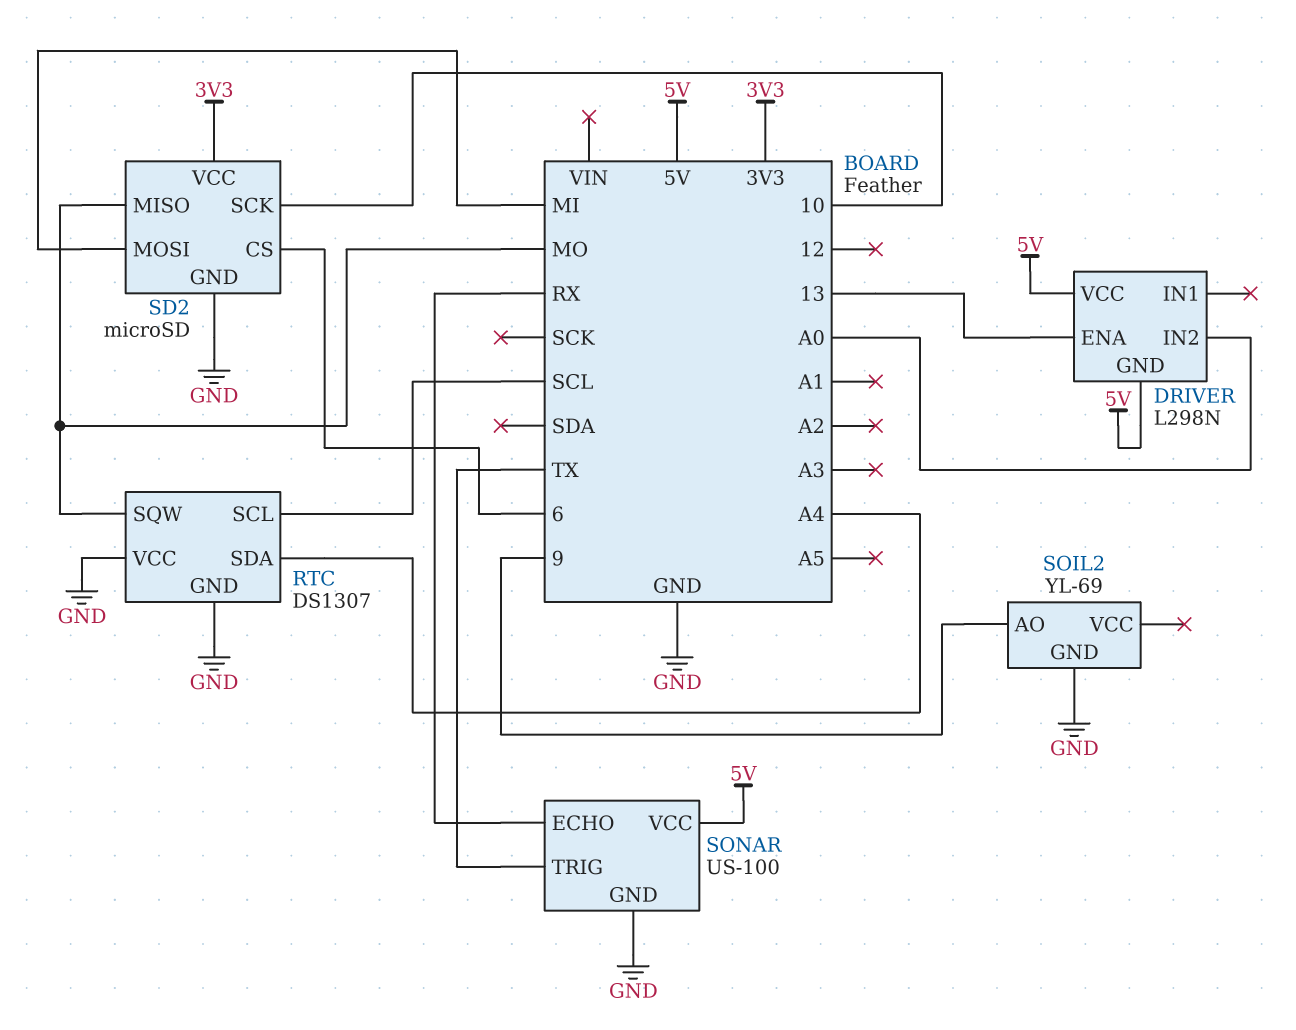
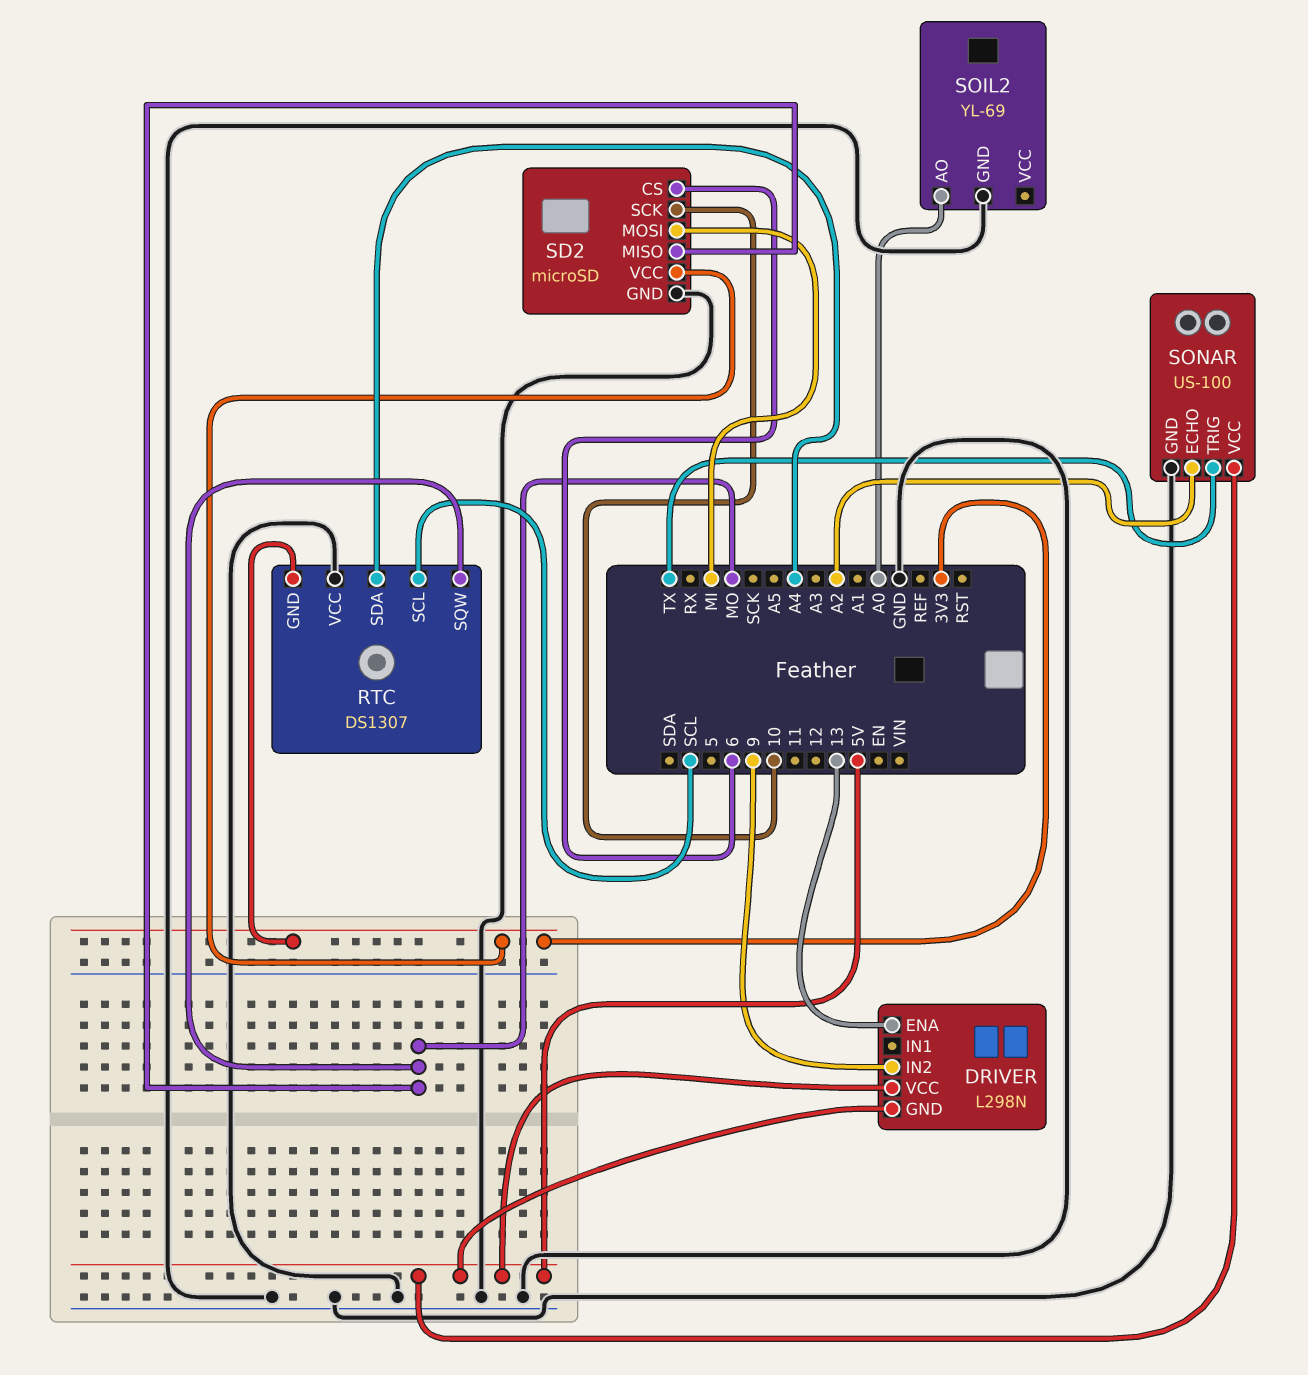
DRIVER pin IN2: A0 -> 9
RTC pin GND: GND -> 3V3
SOIL2 pin AO: 9 -> A0
SONAR pin ECHO: RX -> A2

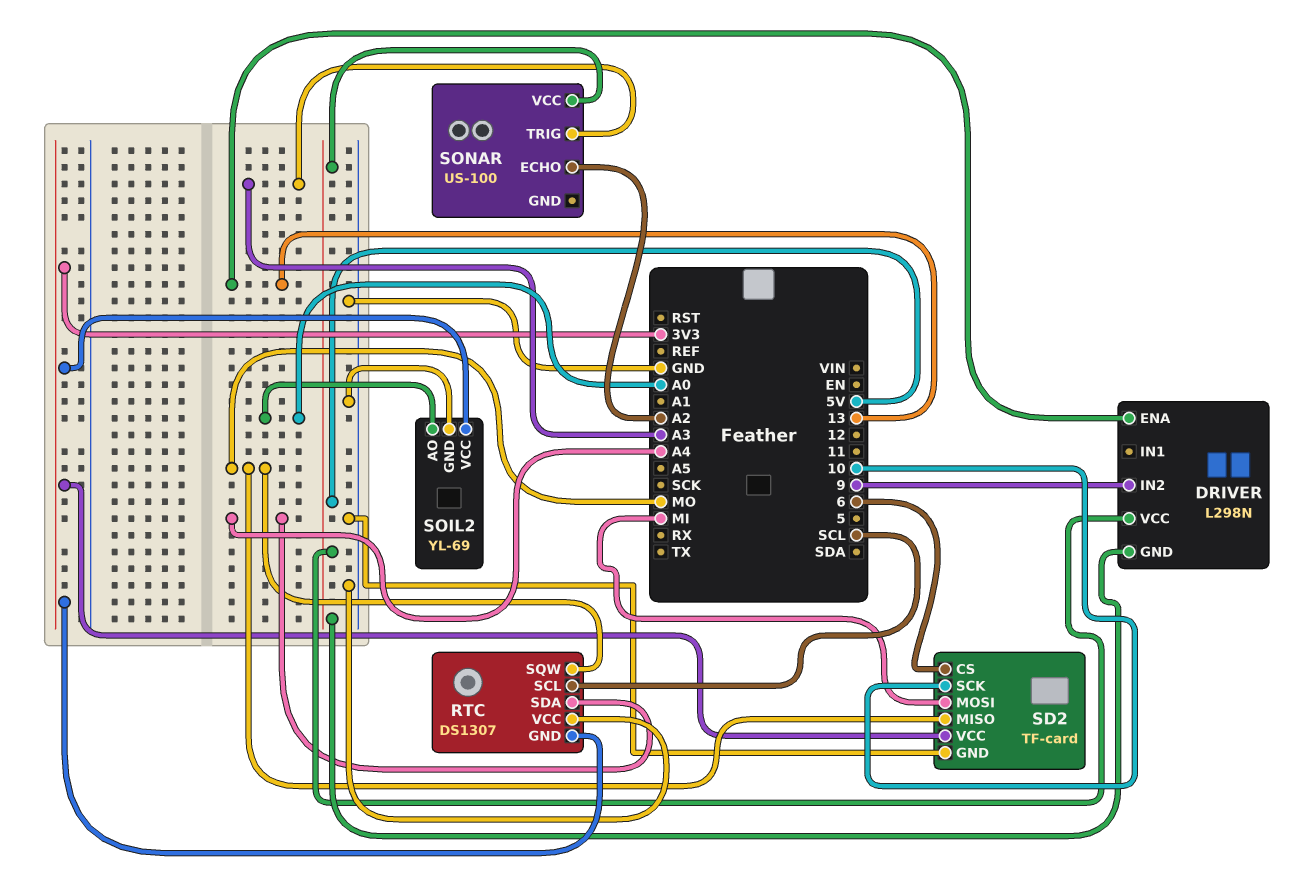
SD2: microSD -> TF-card
SOIL2 pin VCC: none -> 3V3
SONAR pin GND: GND -> none
SONAR pin TRIG: TX -> A3

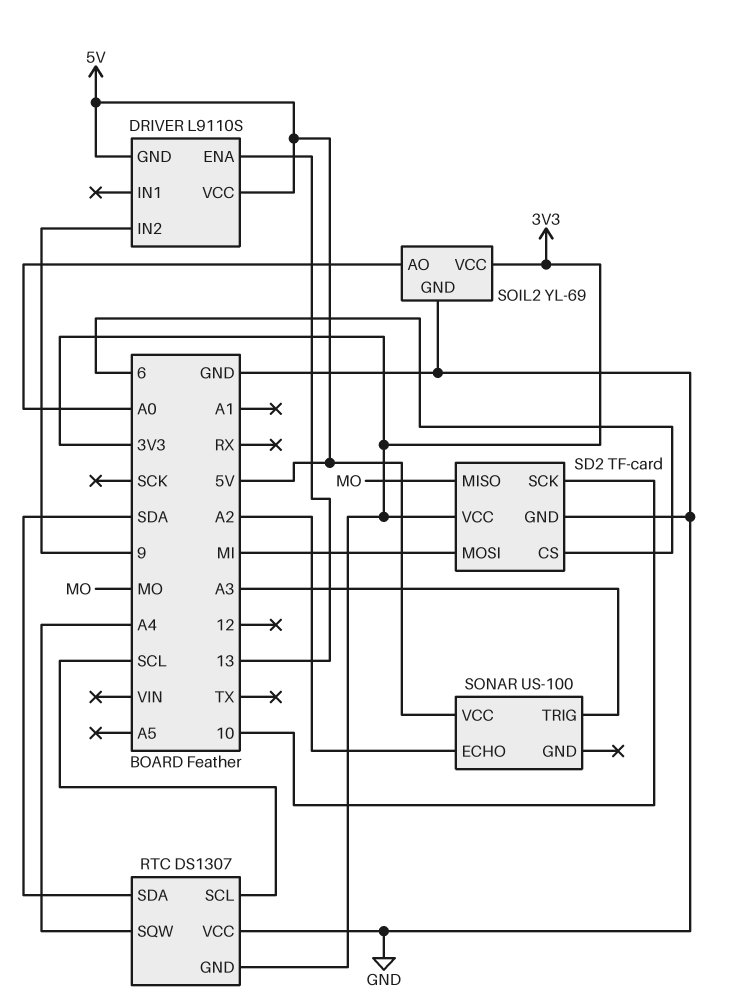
DRIVER: L298N -> L9110S
RTC pin SDA: A4 -> SDA
RTC pin SQW: MO -> A4

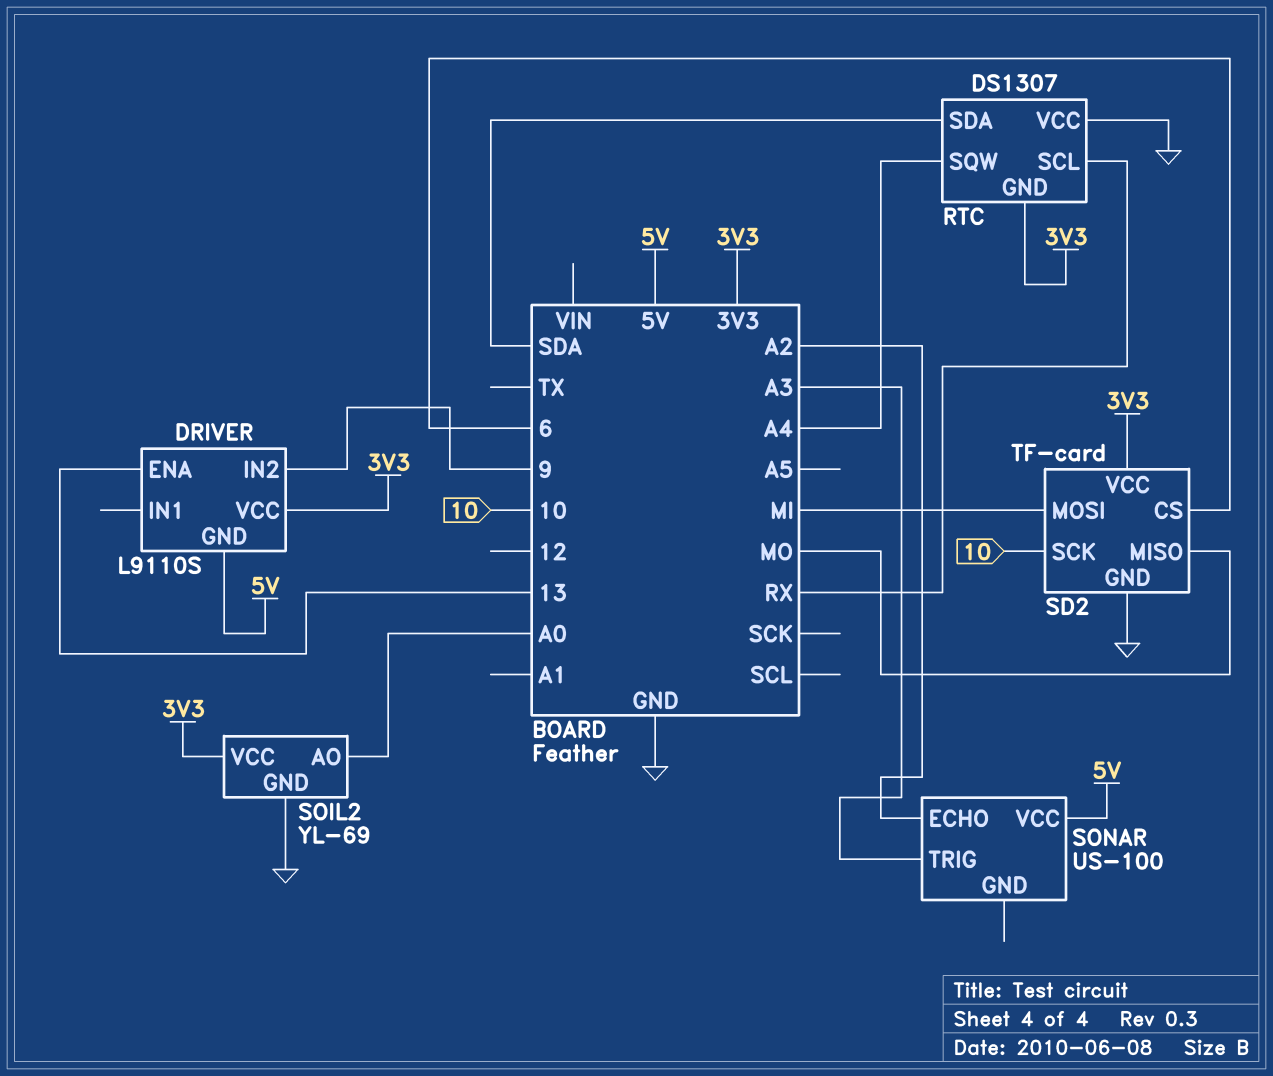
DRIVER pin VCC: 5V -> 3V3
RTC pin SCL: SCL -> RX

